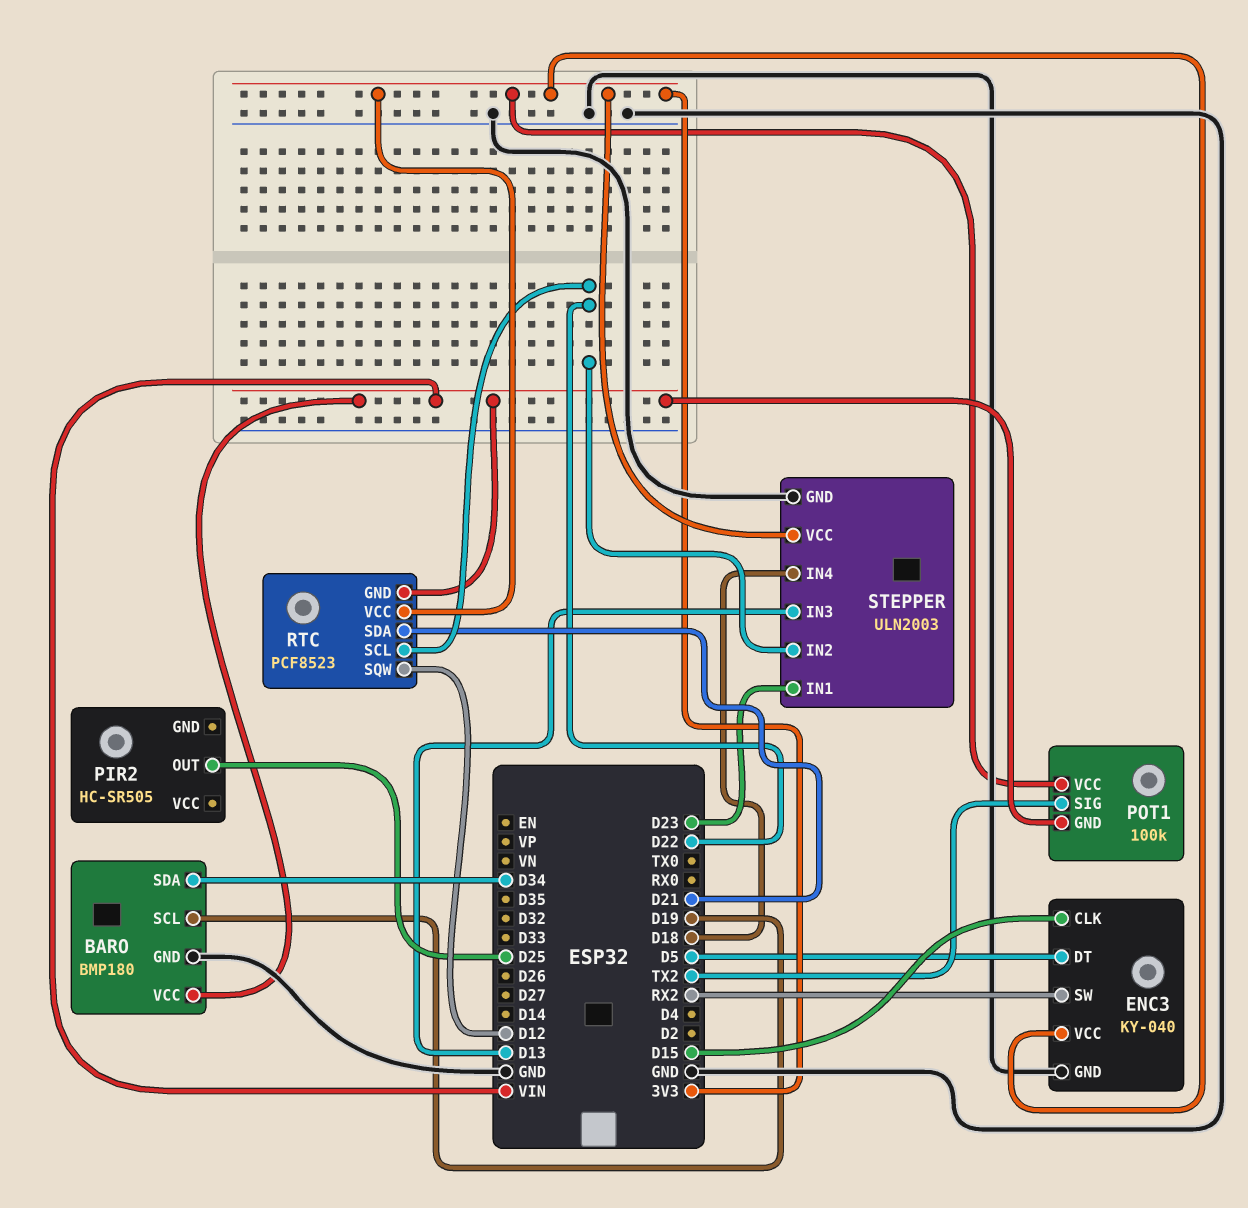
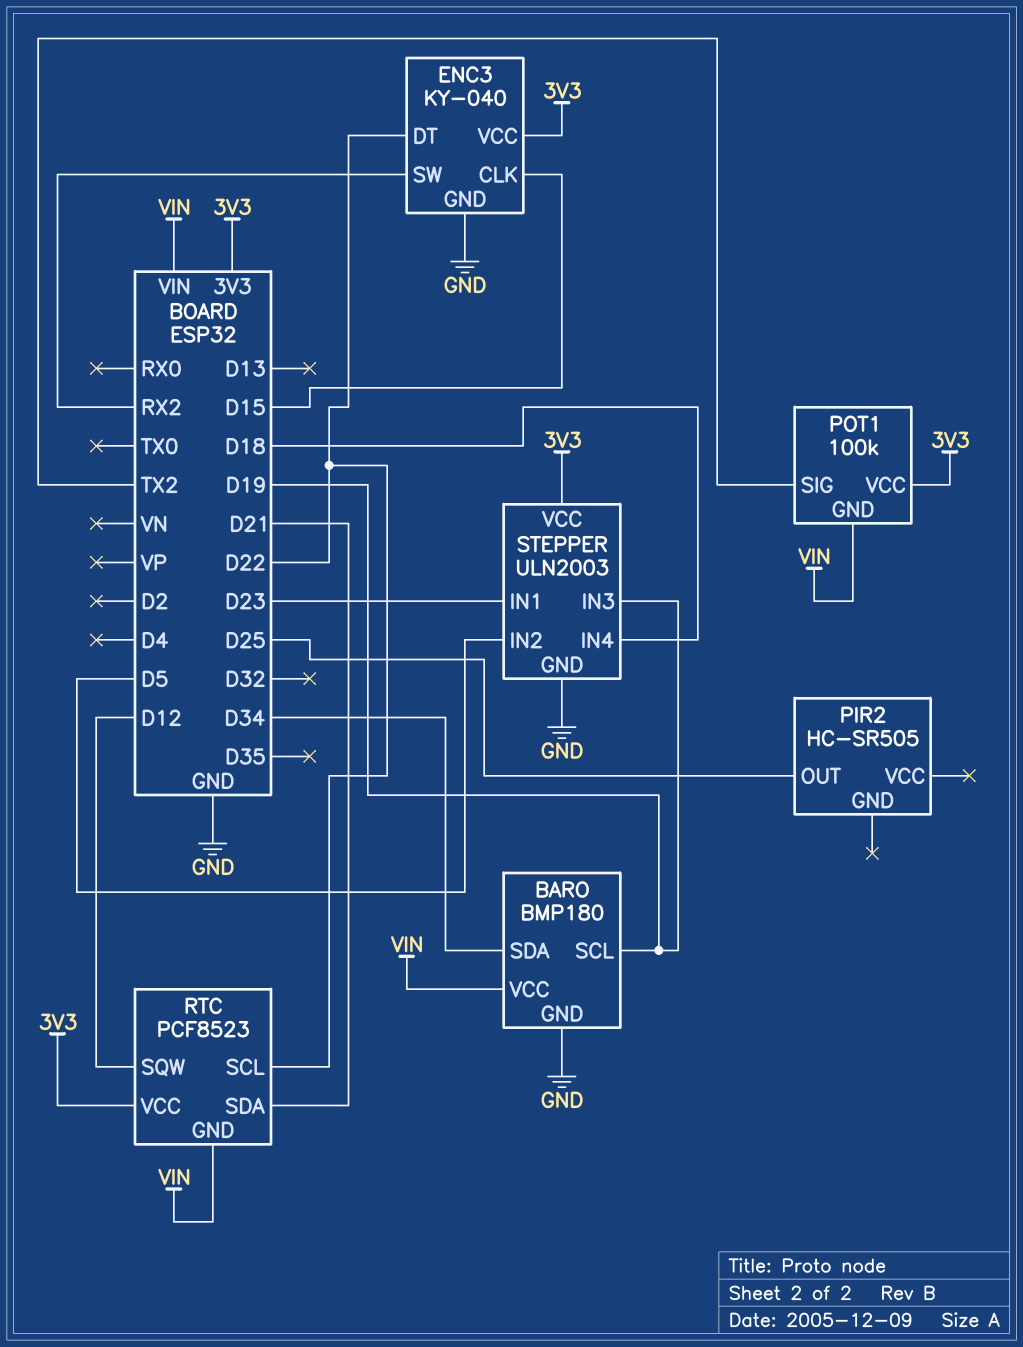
ENC3 pin DT: D5 -> D22
STEPPER pin IN2: D22 -> D5
STEPPER pin IN3: D13 -> D19

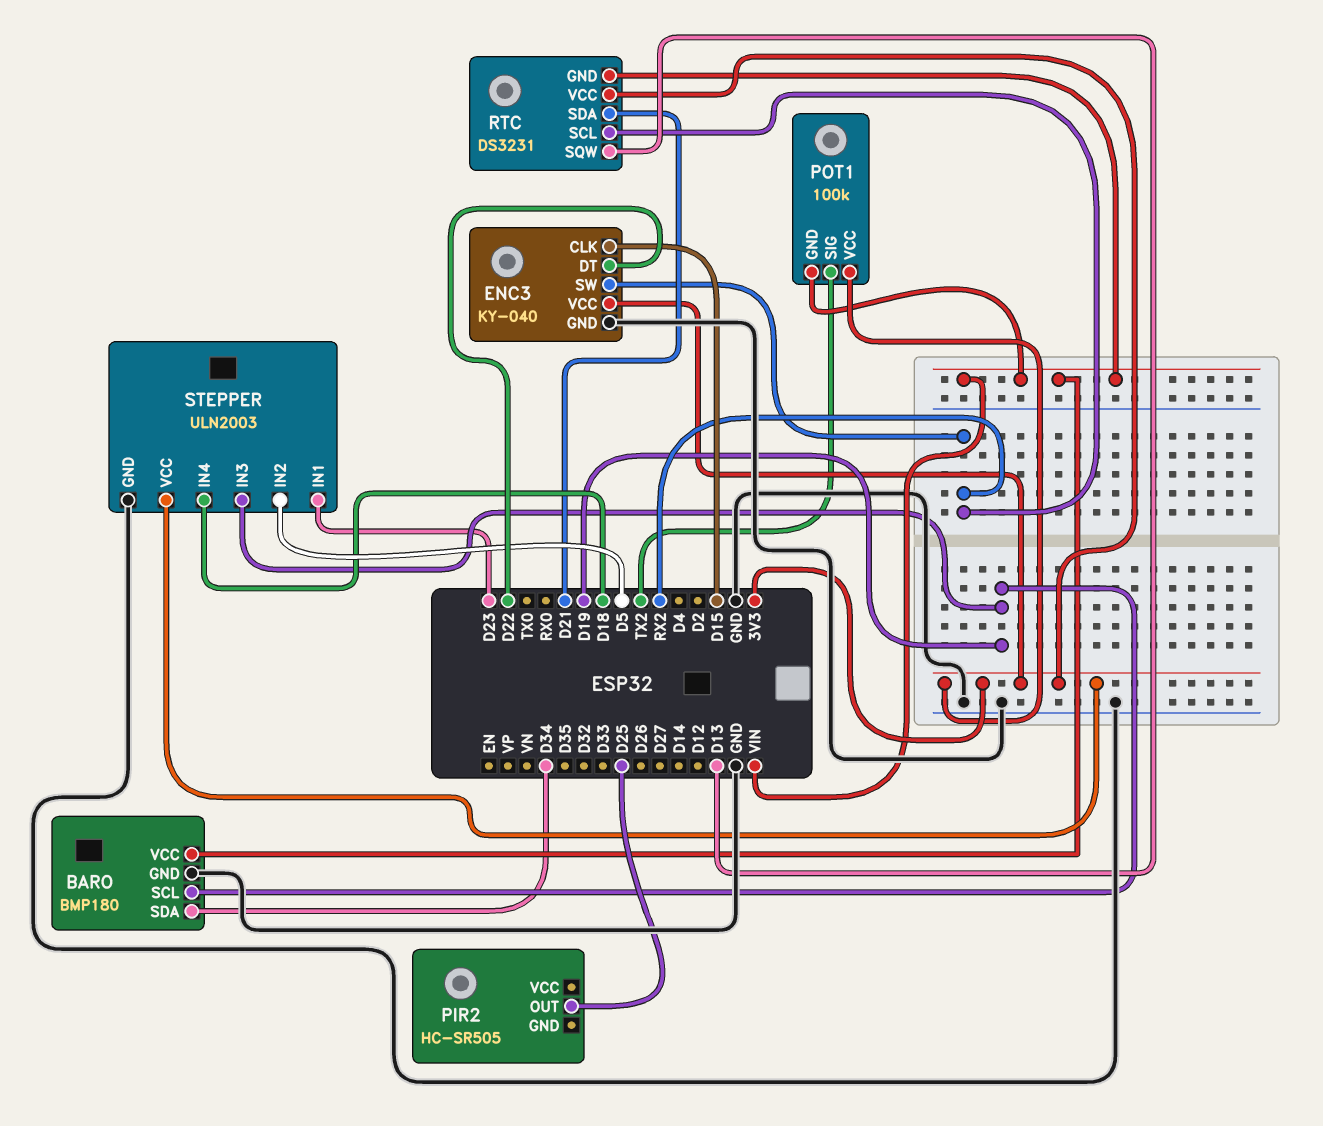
RTC: PCF8523 -> DS3231
RTC pin SCL: D22 -> RX2
RTC pin SQW: D12 -> D13

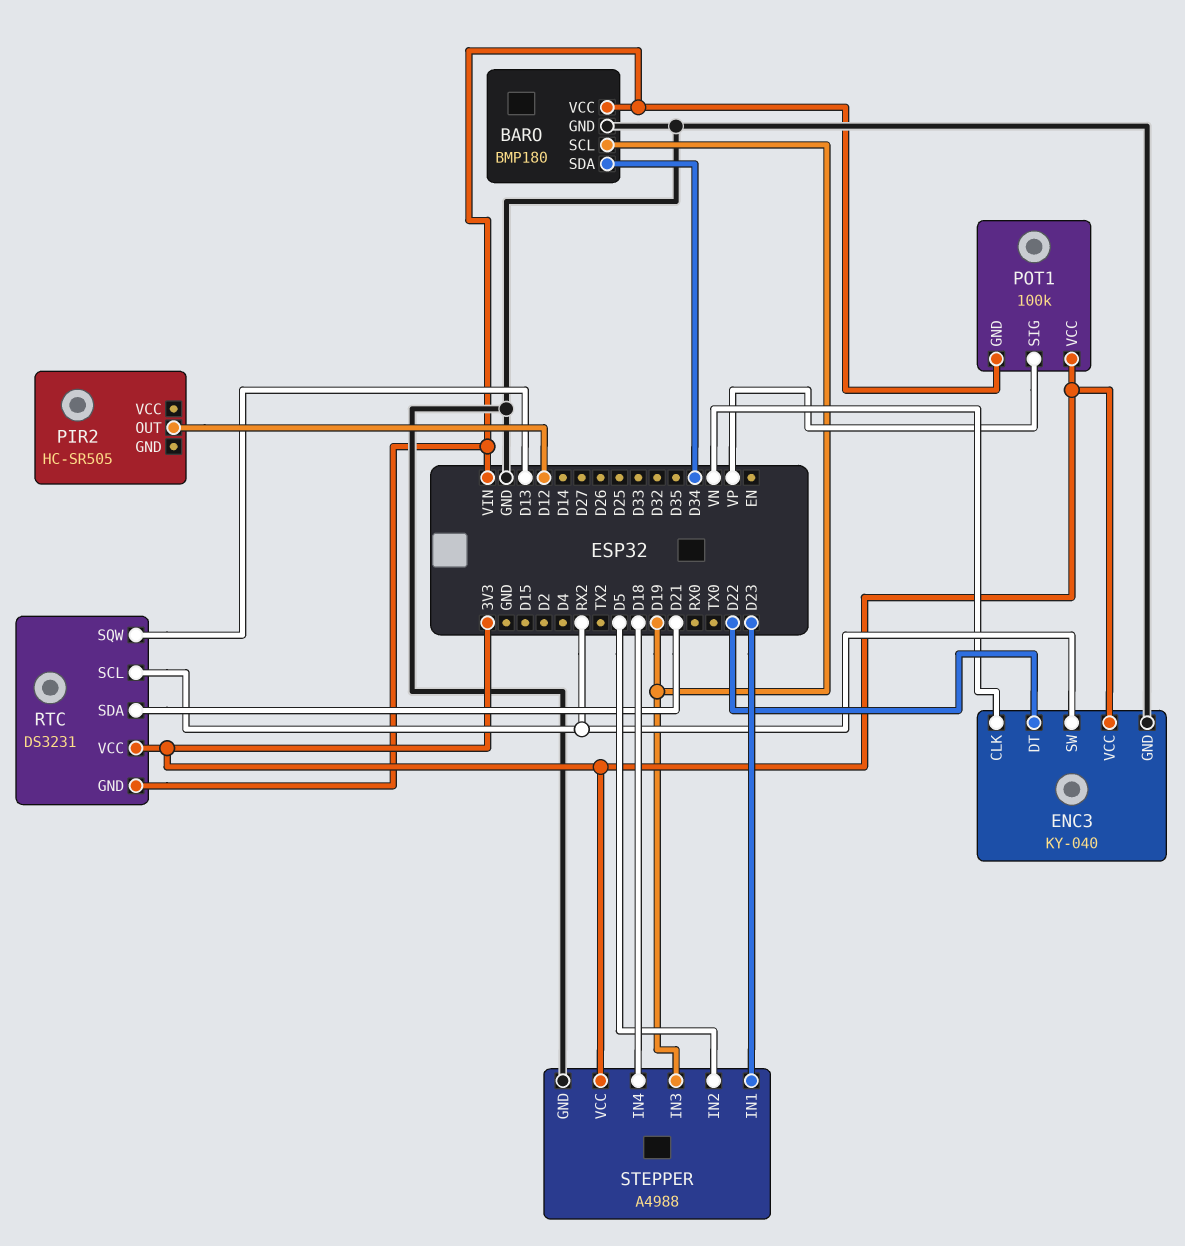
ENC3 pin CLK: D15 -> VN
PIR2 pin OUT: D25 -> D12
POT1 pin SIG: TX2 -> VP
STEPPER: ULN2003 -> A4988

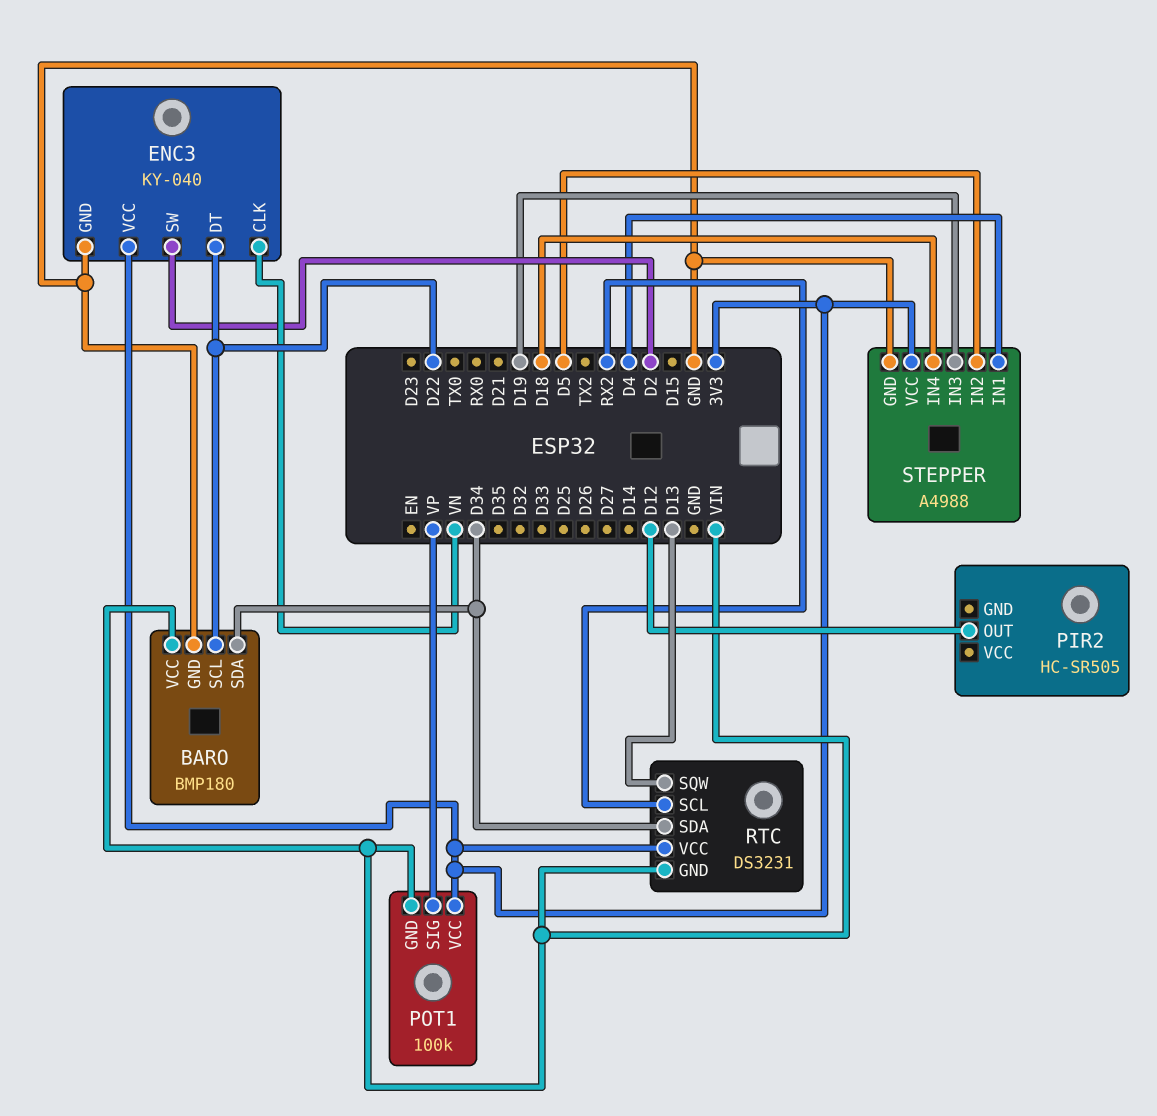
BARO pin SCL: D19 -> D22
ENC3 pin SW: RX2 -> D2
RTC pin SDA: D21 -> D34
STEPPER pin IN1: D23 -> D4

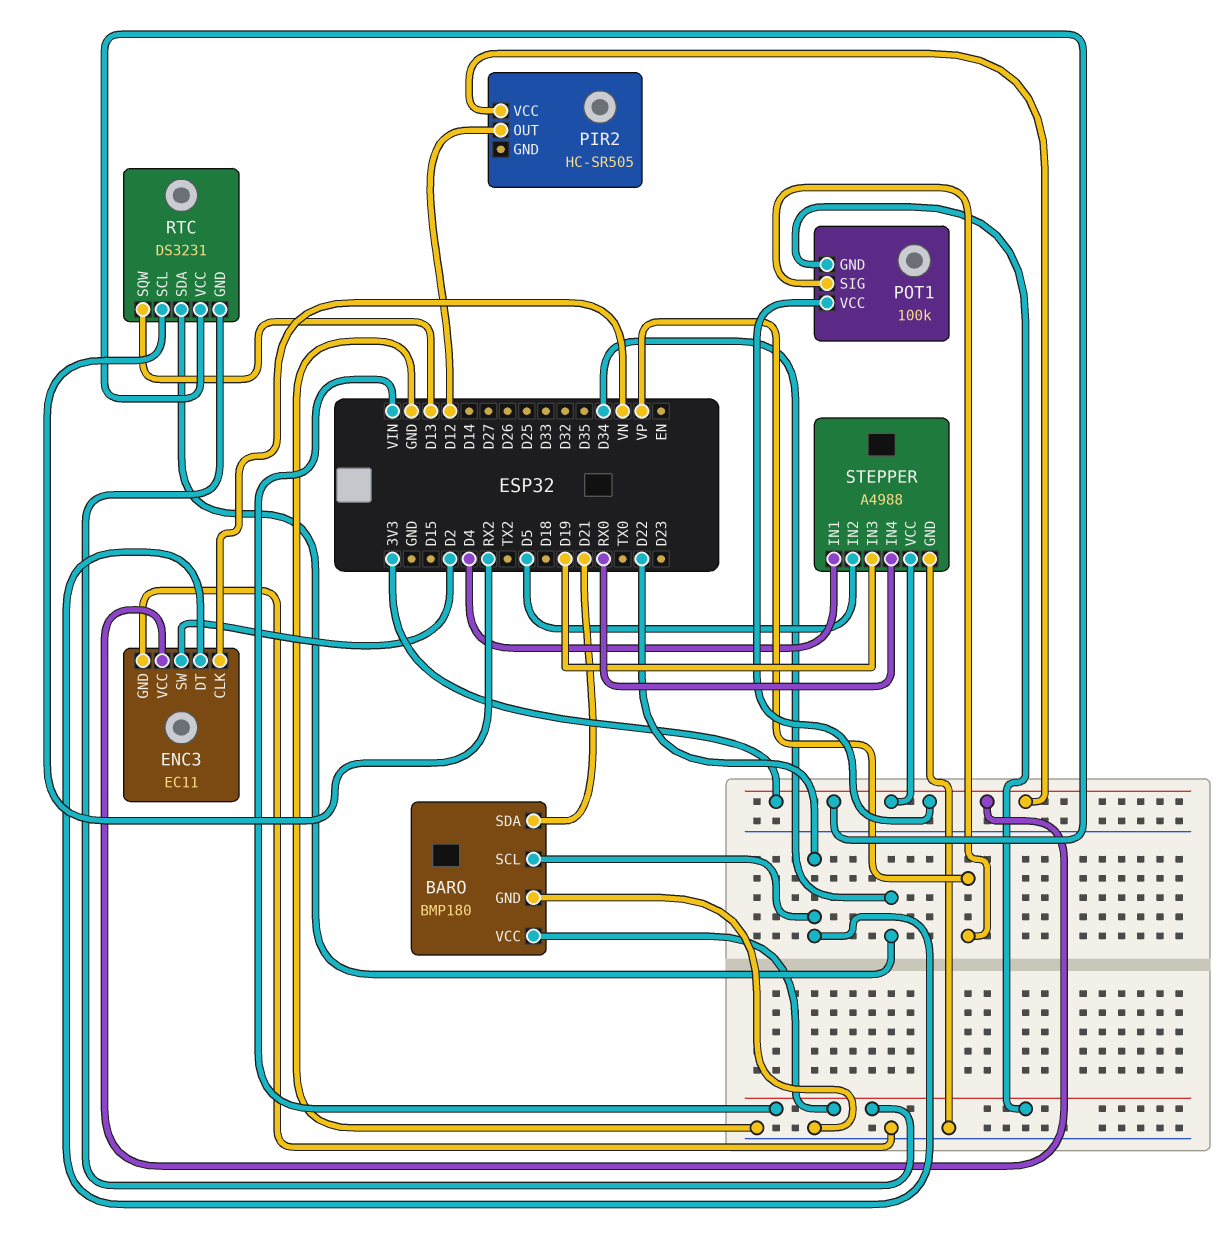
BARO pin SDA: D34 -> D21
ENC3: KY-040 -> EC11
PIR2 pin VCC: none -> 3V3
STEPPER pin IN4: D18 -> RX0

